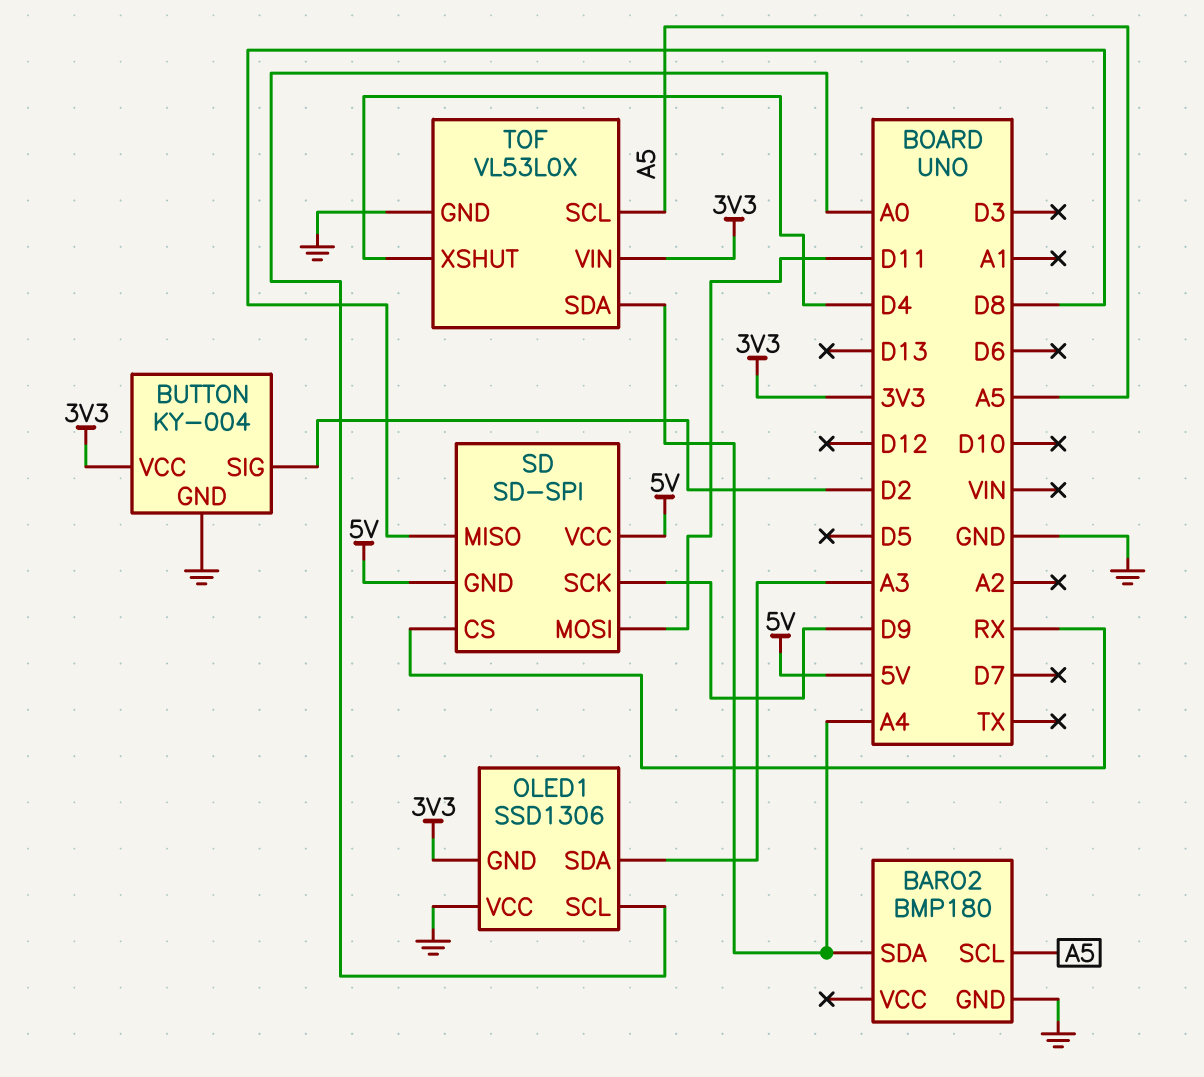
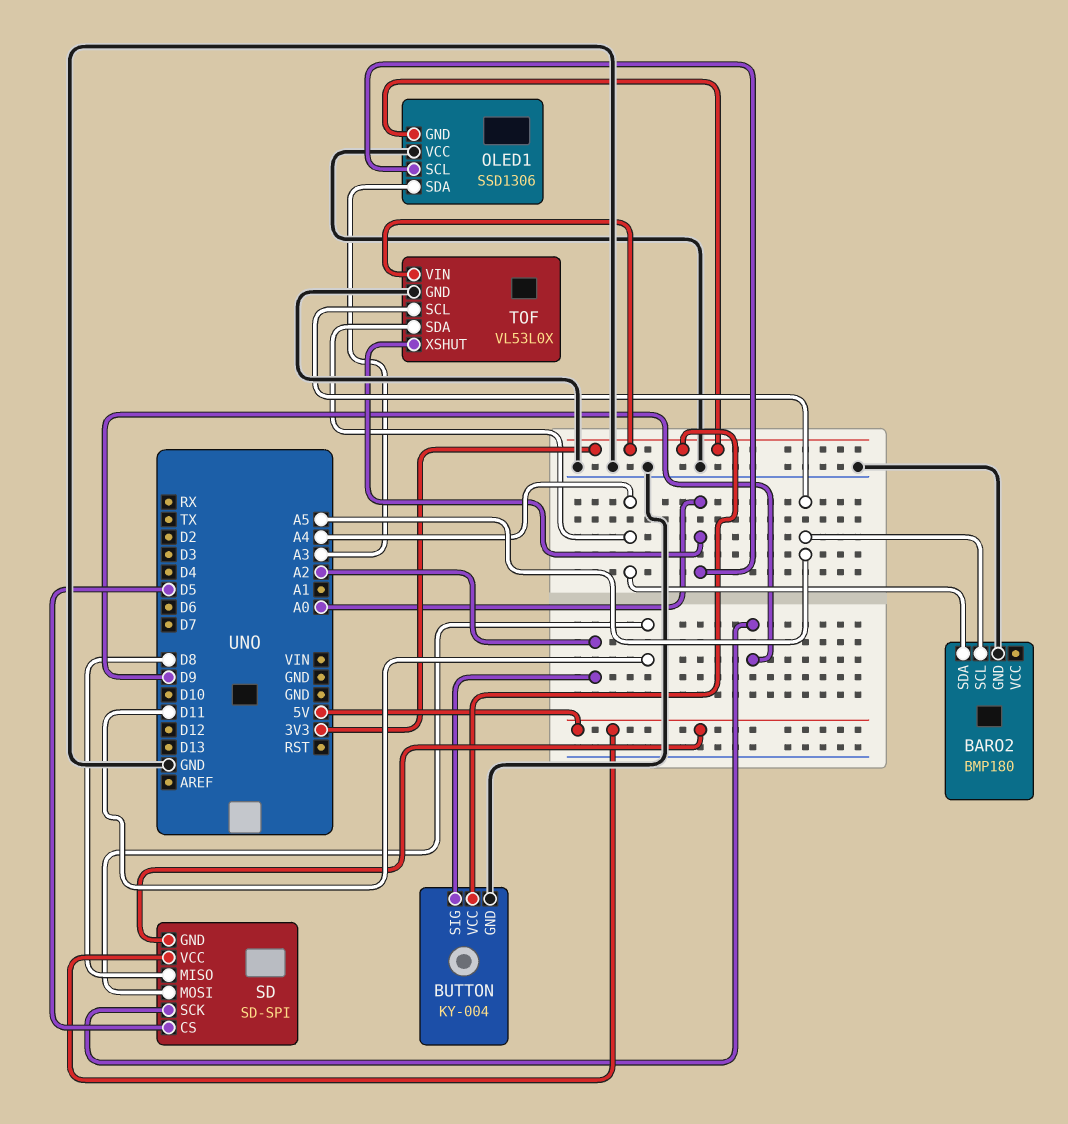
BUTTON pin SIG: D2 -> A2
SD pin CS: RX -> D5
TOF pin XSHUT: D4 -> A0

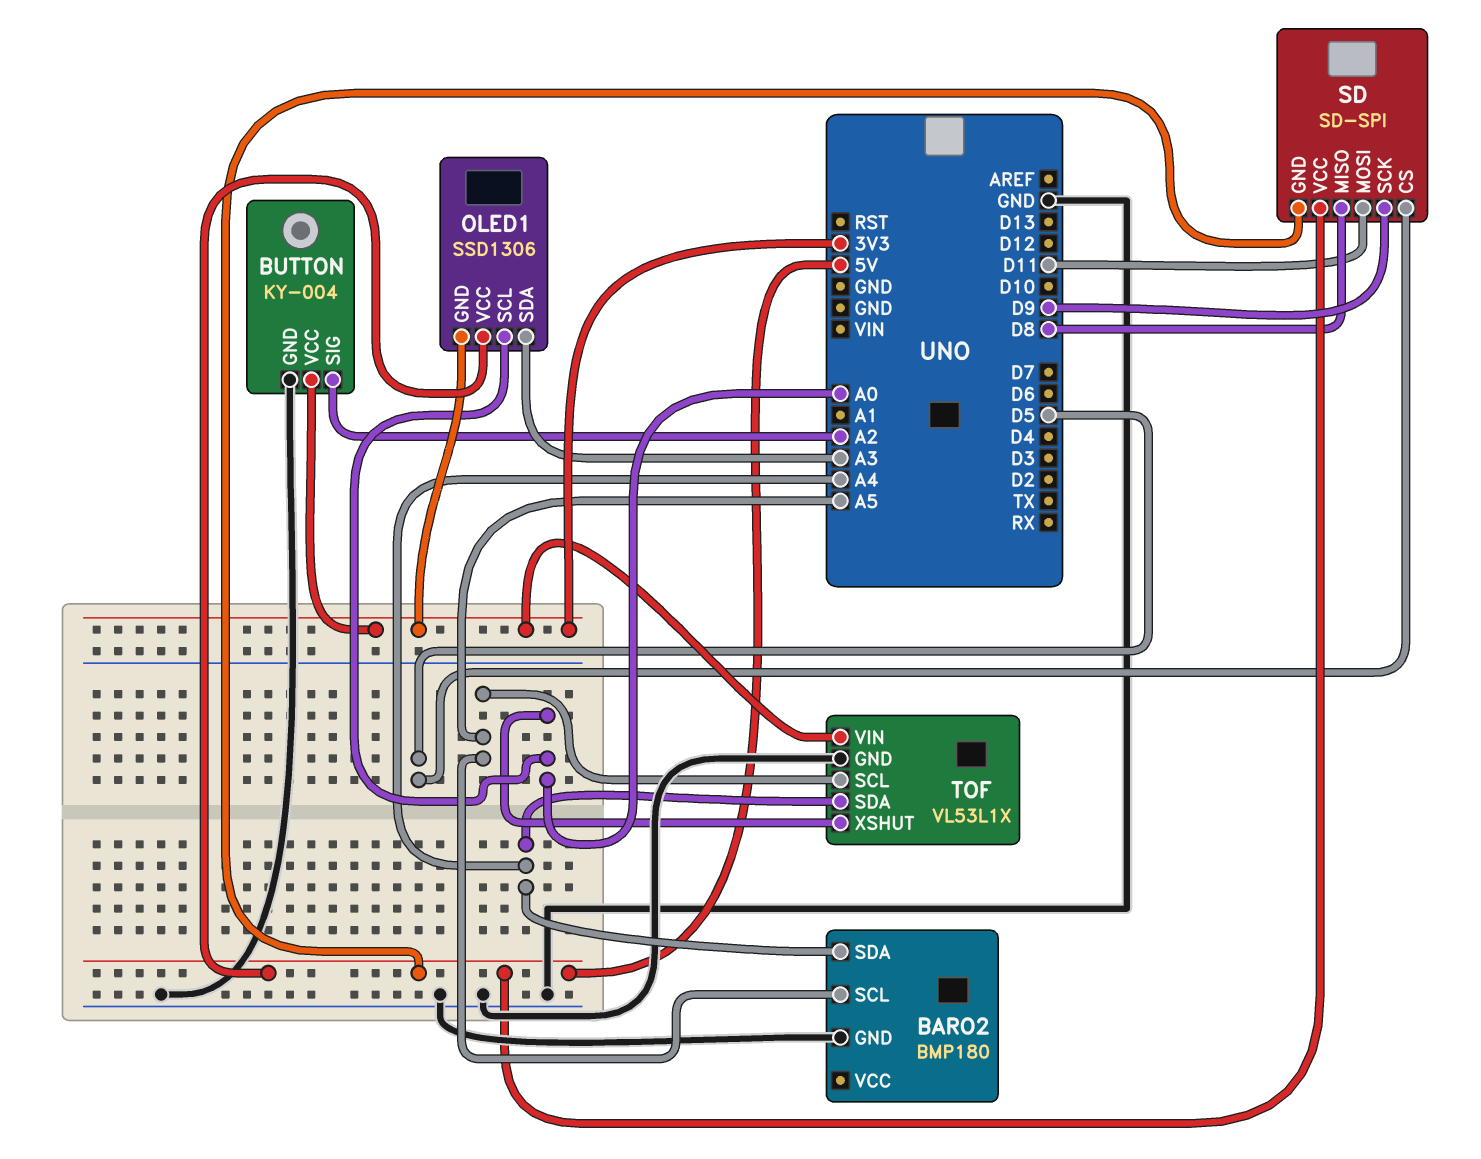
OLED1 pin VCC: GND -> 5V
TOF: VL53L0X -> VL53L1X

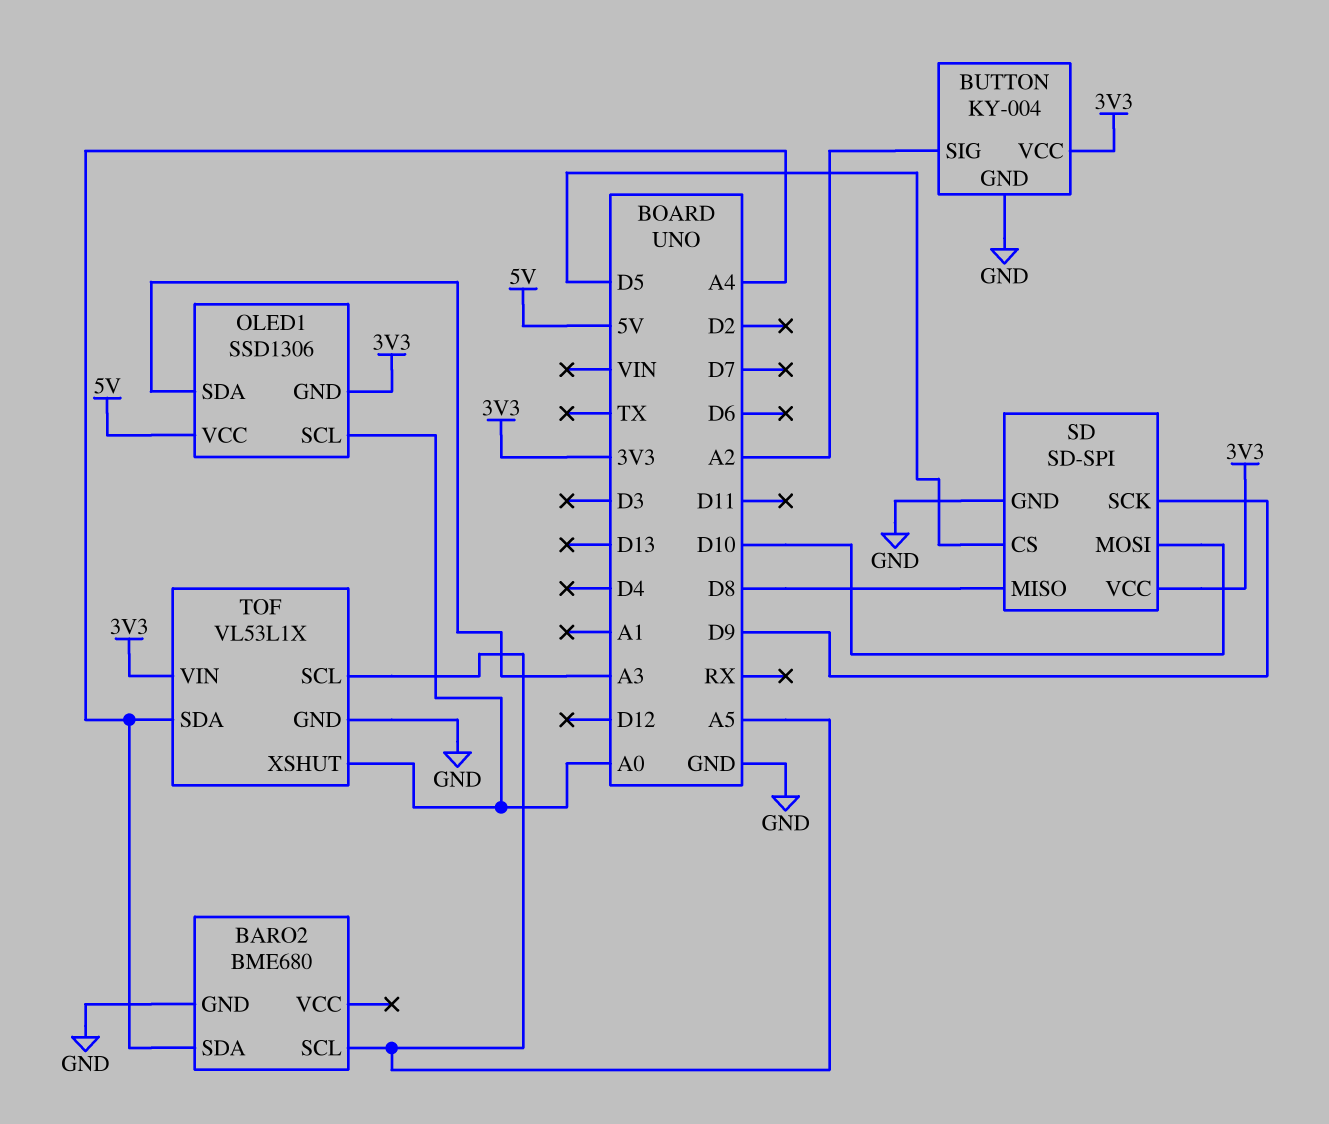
BARO2: BMP180 -> BME680
SD pin GND: 5V -> GND
SD pin MOSI: D11 -> D10
SD pin VCC: 5V -> 3V3

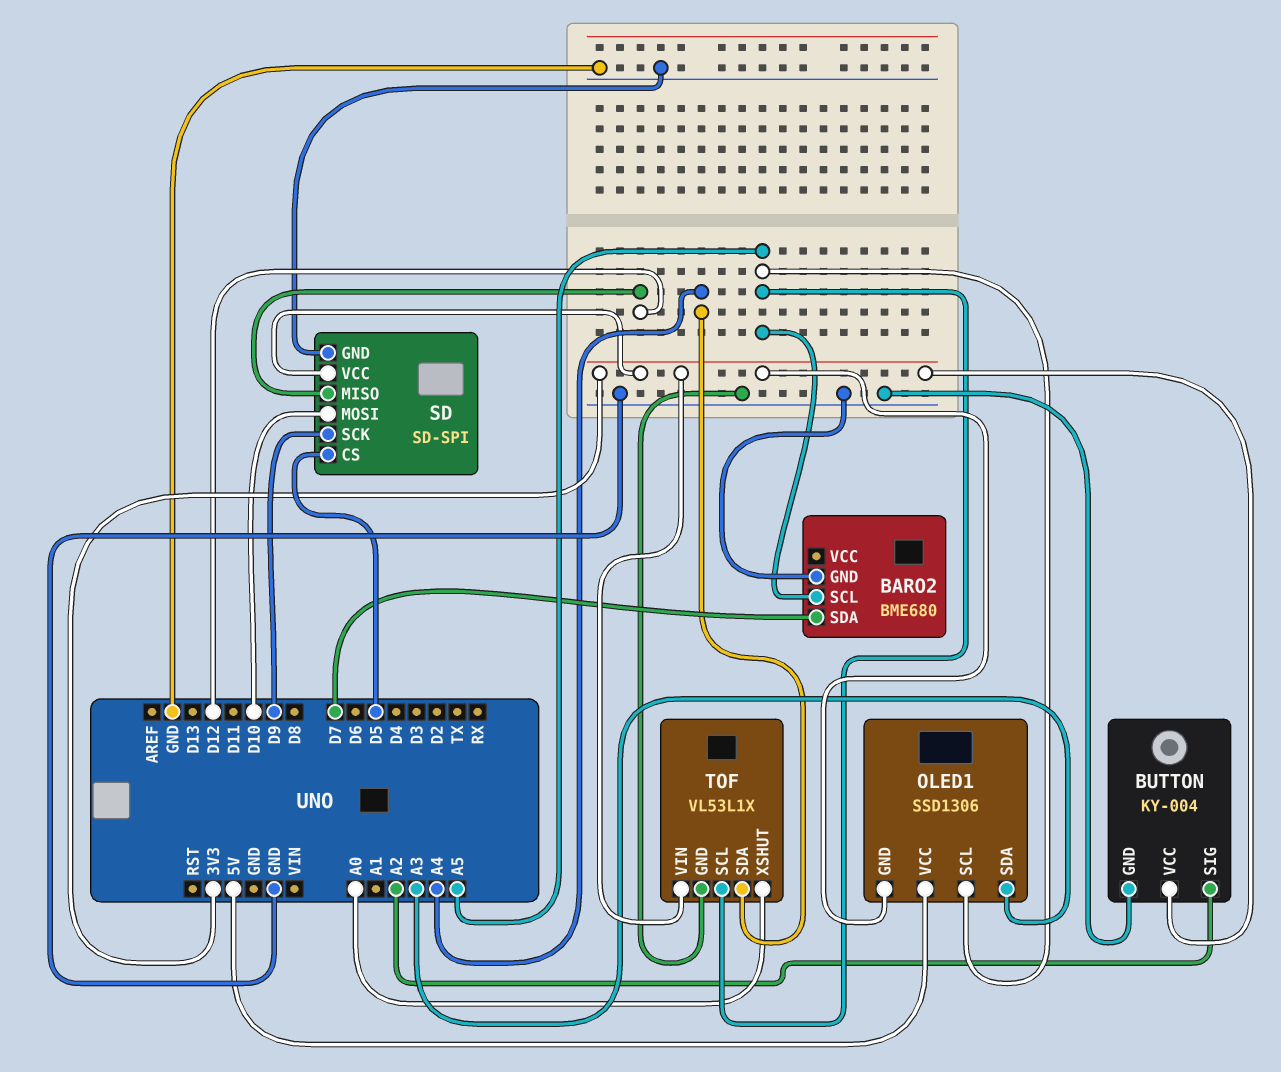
BARO2 pin SDA: A4 -> D7
OLED1 pin SCL: A0 -> A5
SD pin MISO: D8 -> D12

